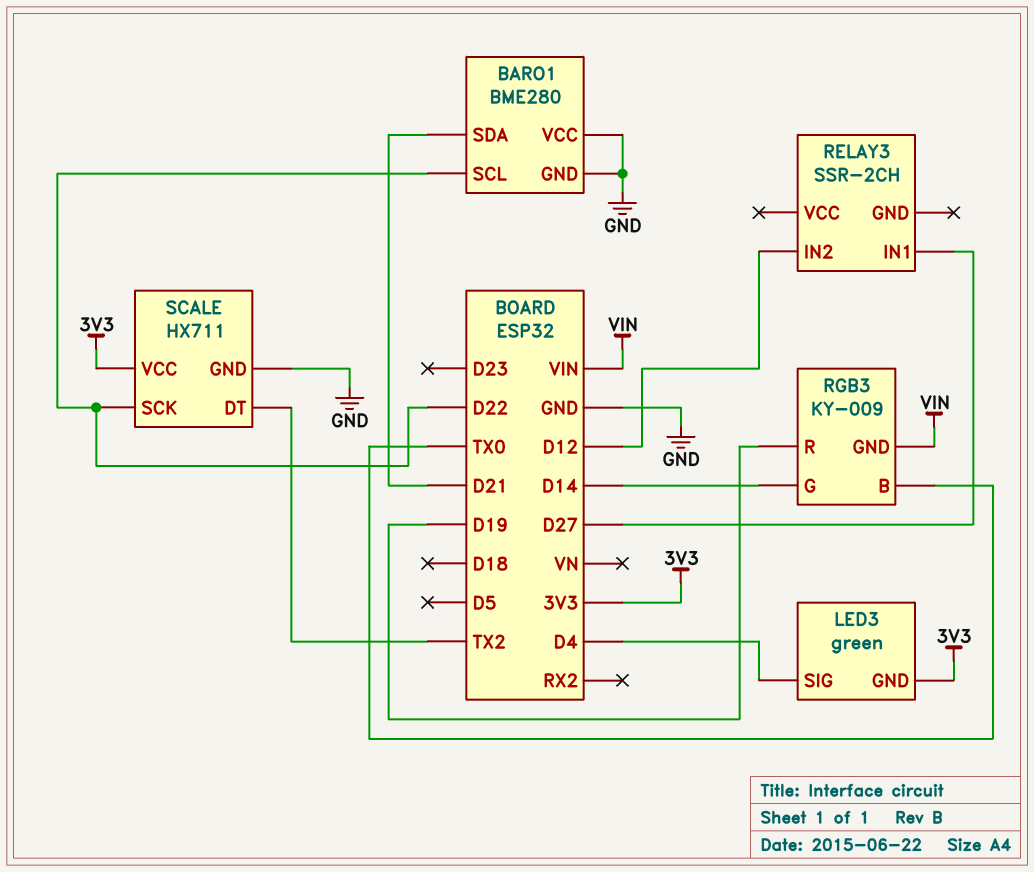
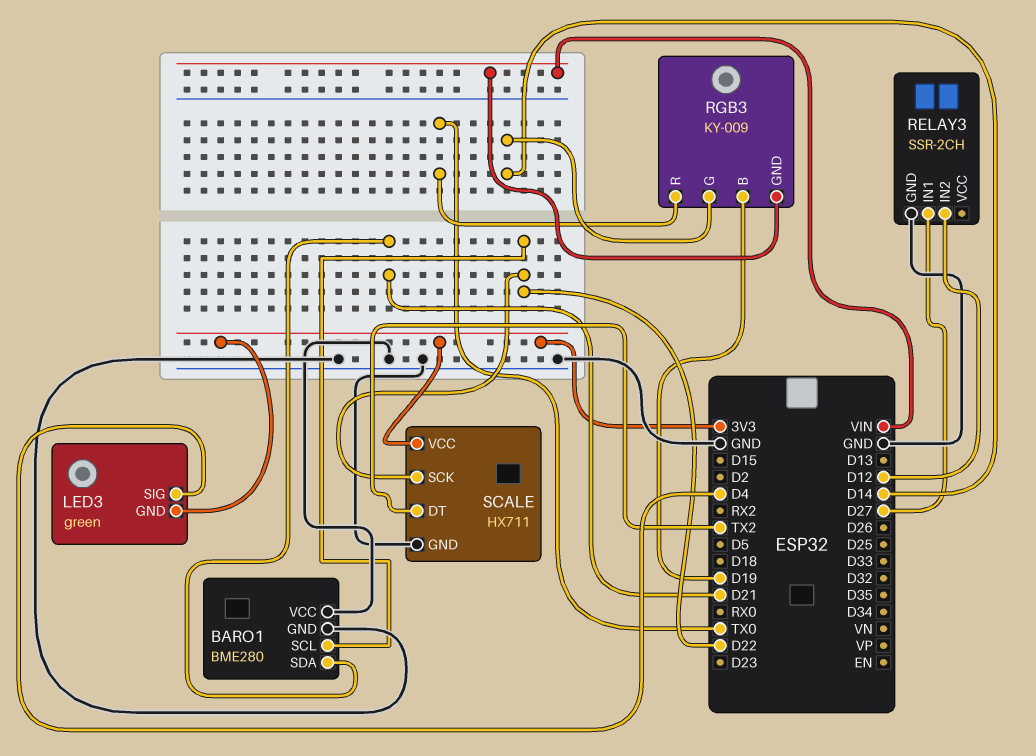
RELAY3 pin GND: none -> GND
RGB3 pin B: TX0 -> D19
RGB3 pin R: D19 -> TX0

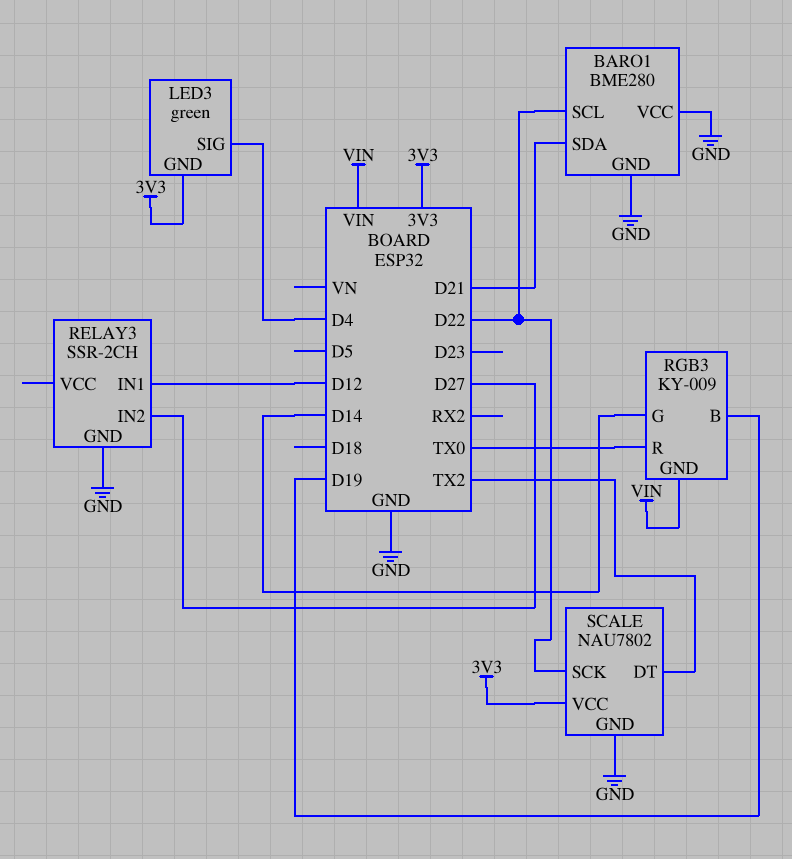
RELAY3 pin IN1: D27 -> D12
RELAY3 pin IN2: D12 -> D27
SCALE: HX711 -> NAU7802

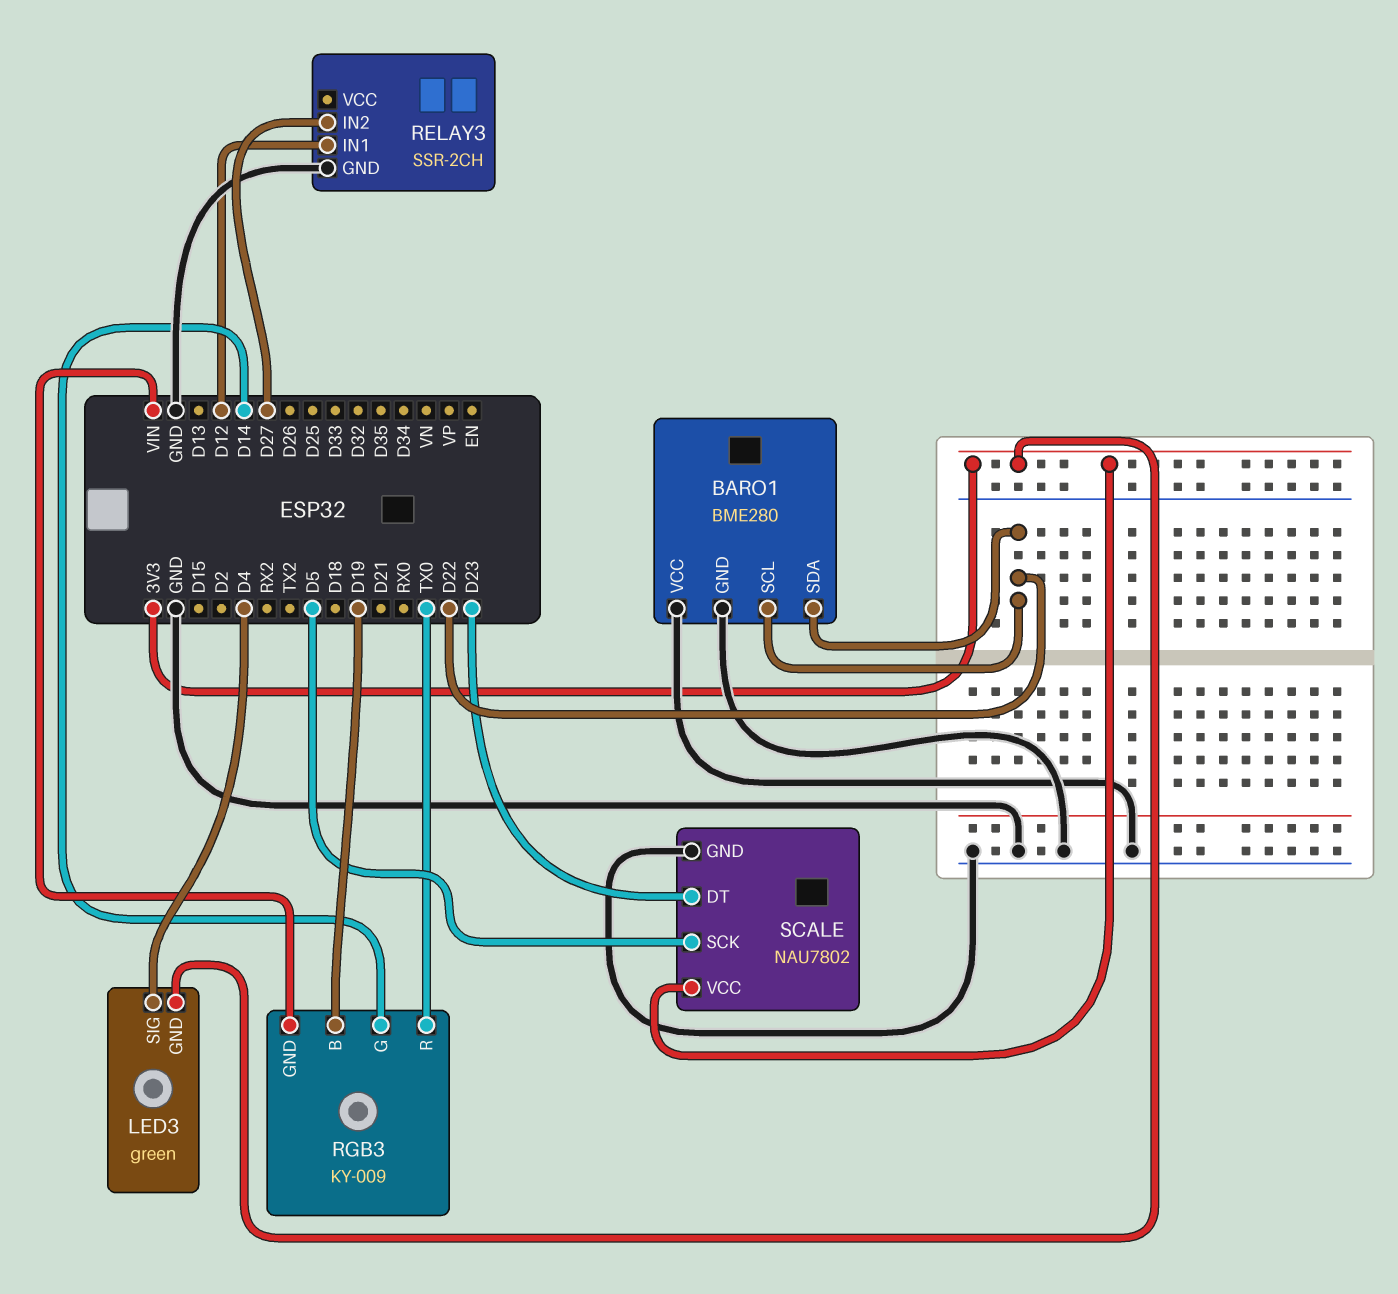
BARO1 pin SDA: D21 -> D22
SCALE pin DT: TX2 -> D23
SCALE pin SCK: D22 -> D5

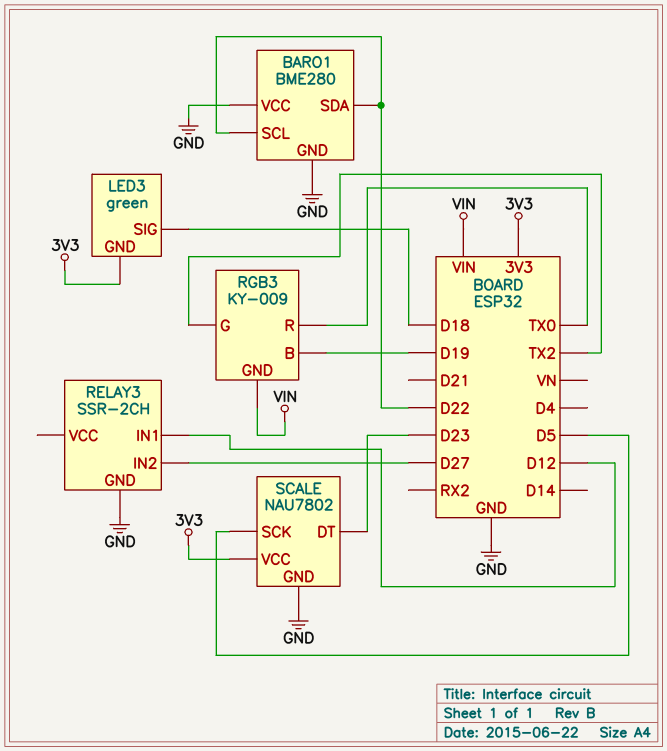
LED3 pin SIG: D4 -> D18
RGB3 pin G: D14 -> TX2

